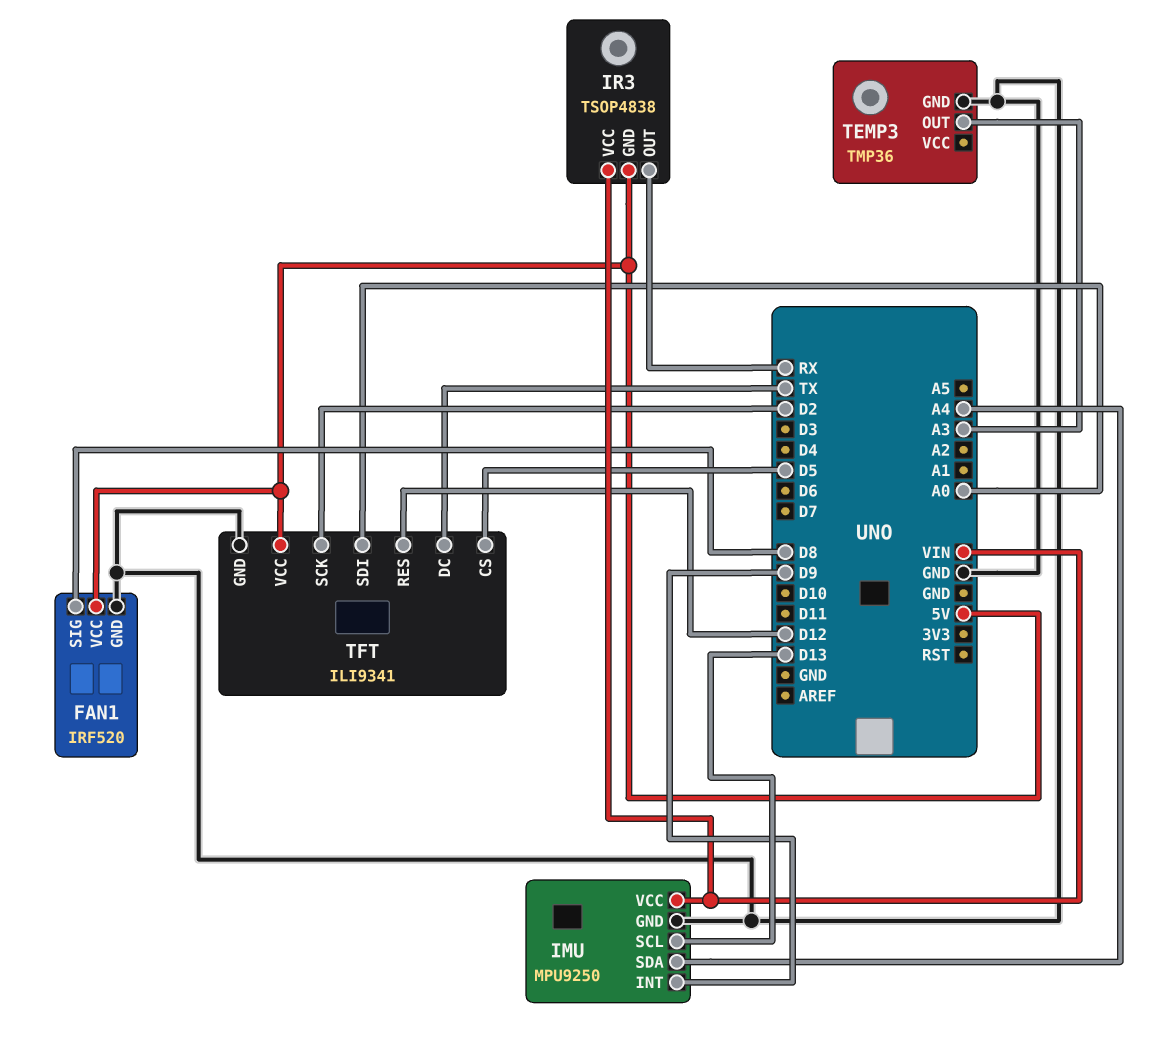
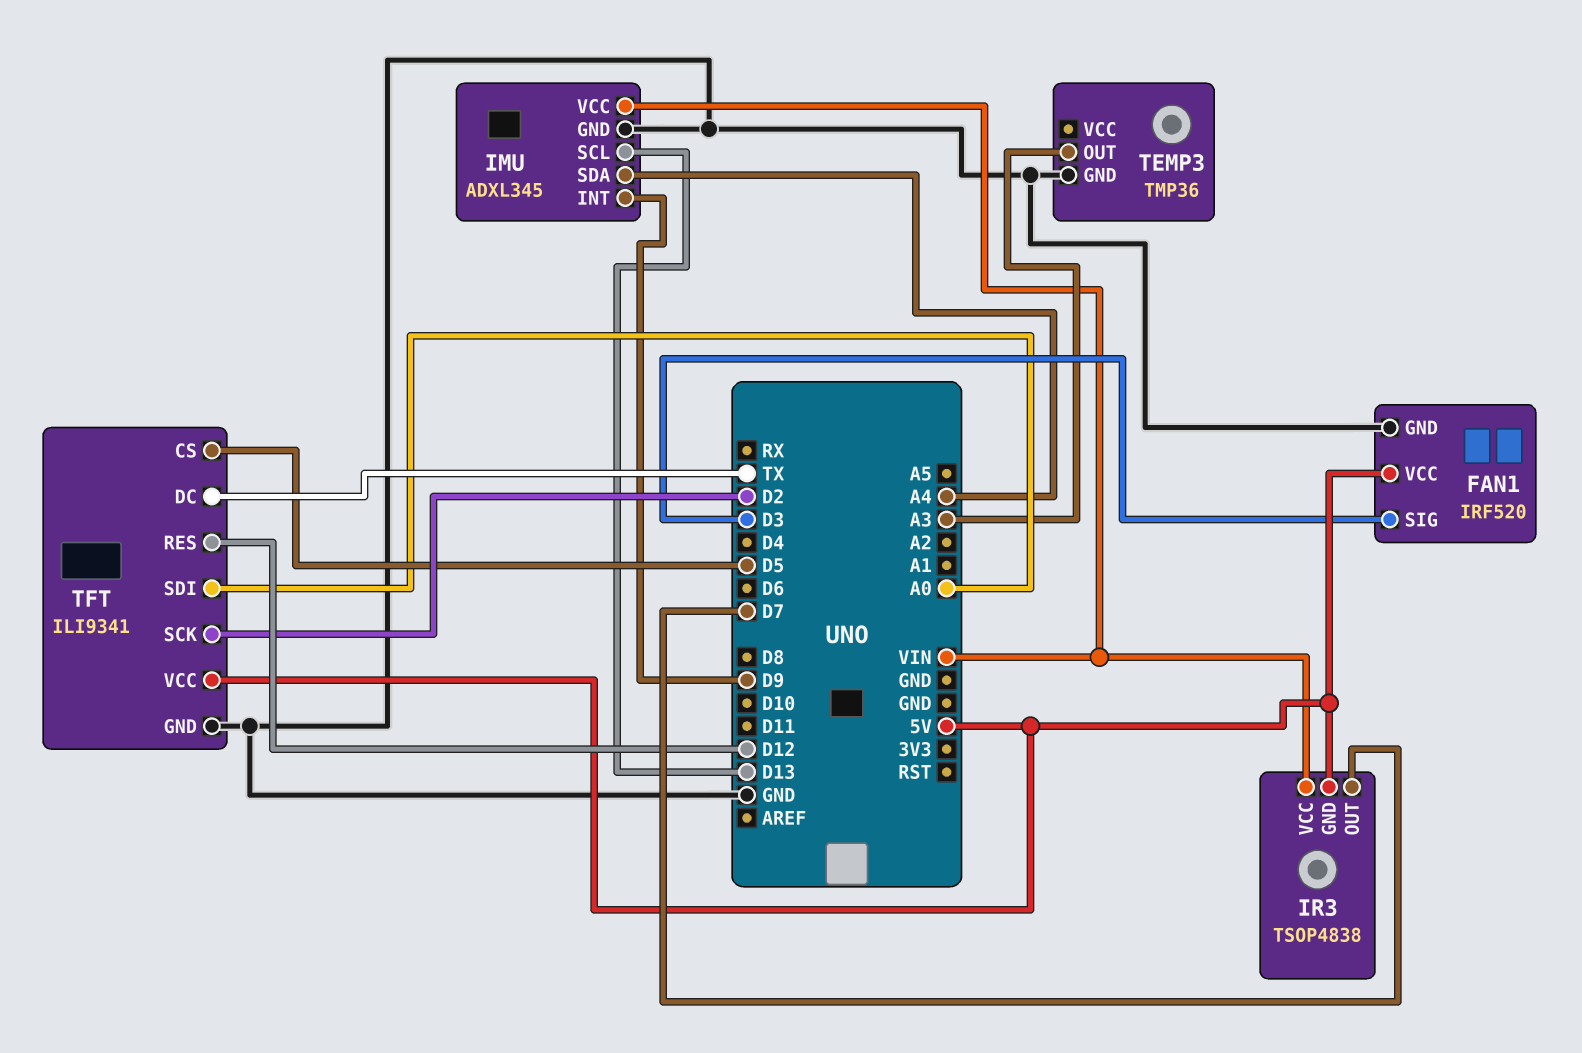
FAN1 pin SIG: D8 -> D3
IMU: MPU9250 -> ADXL345
IR3 pin OUT: RX -> D7

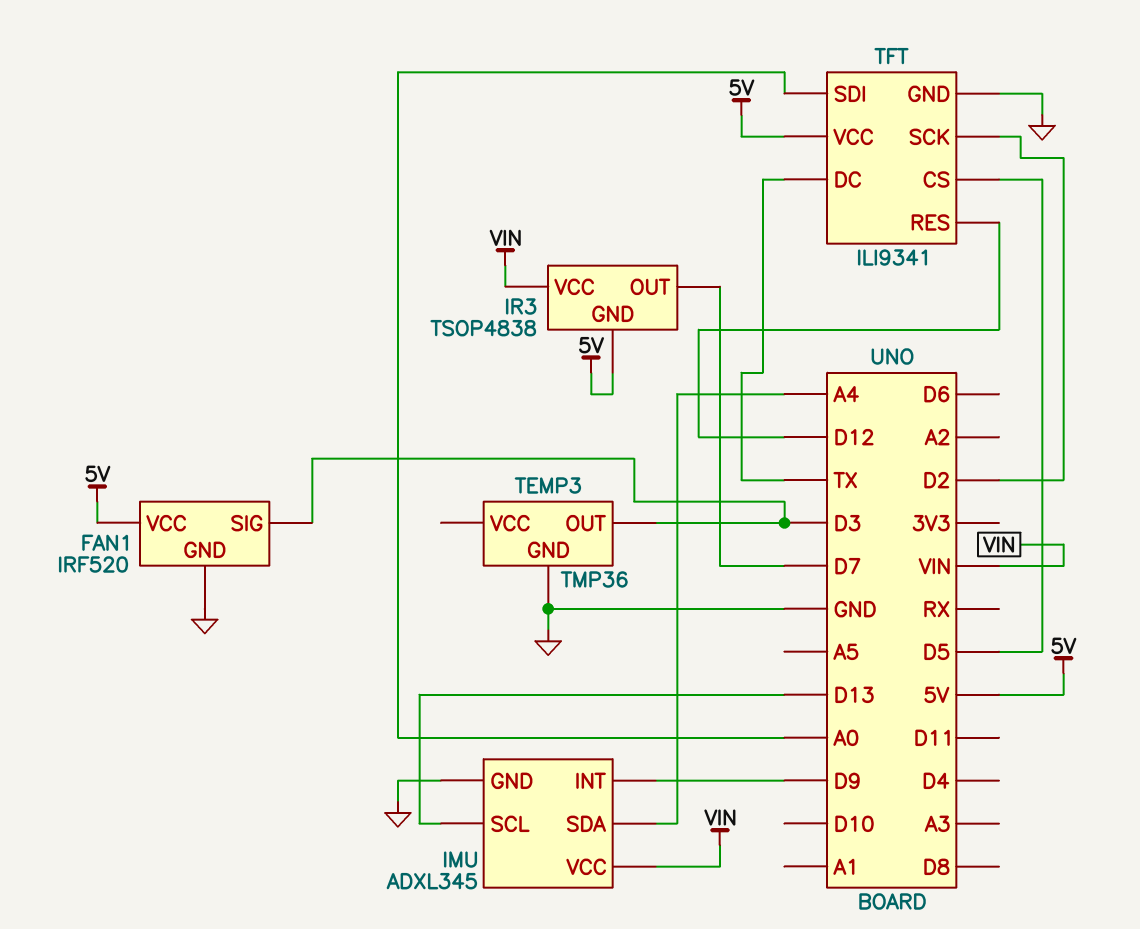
TEMP3 pin OUT: A3 -> D3

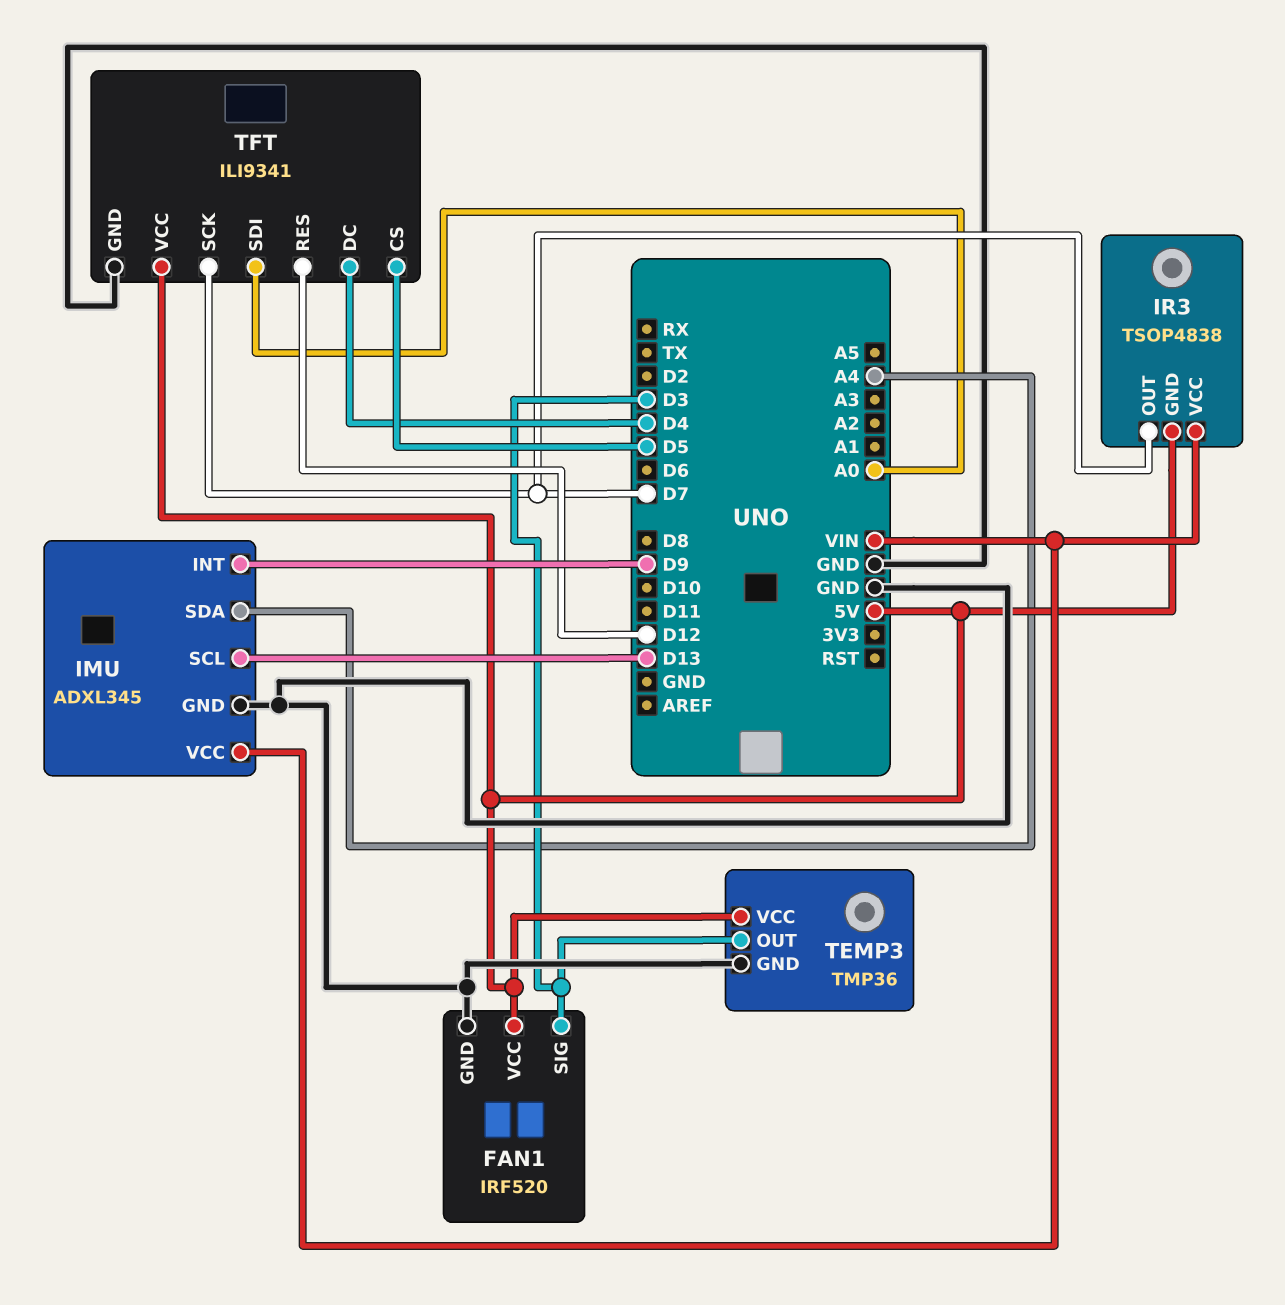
TEMP3 pin VCC: none -> 5V
TFT pin DC: TX -> D4
TFT pin SCK: D2 -> D7

